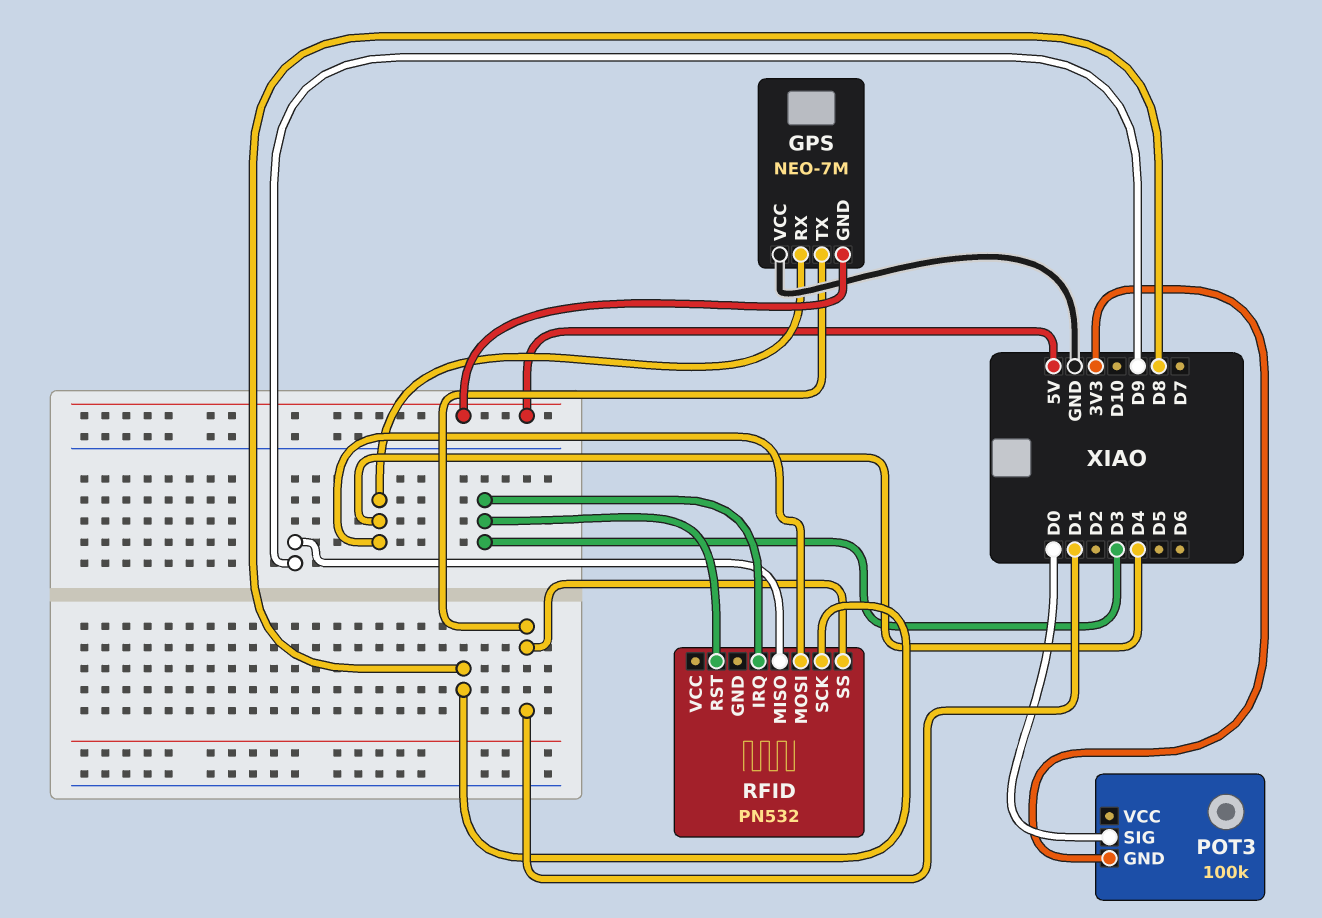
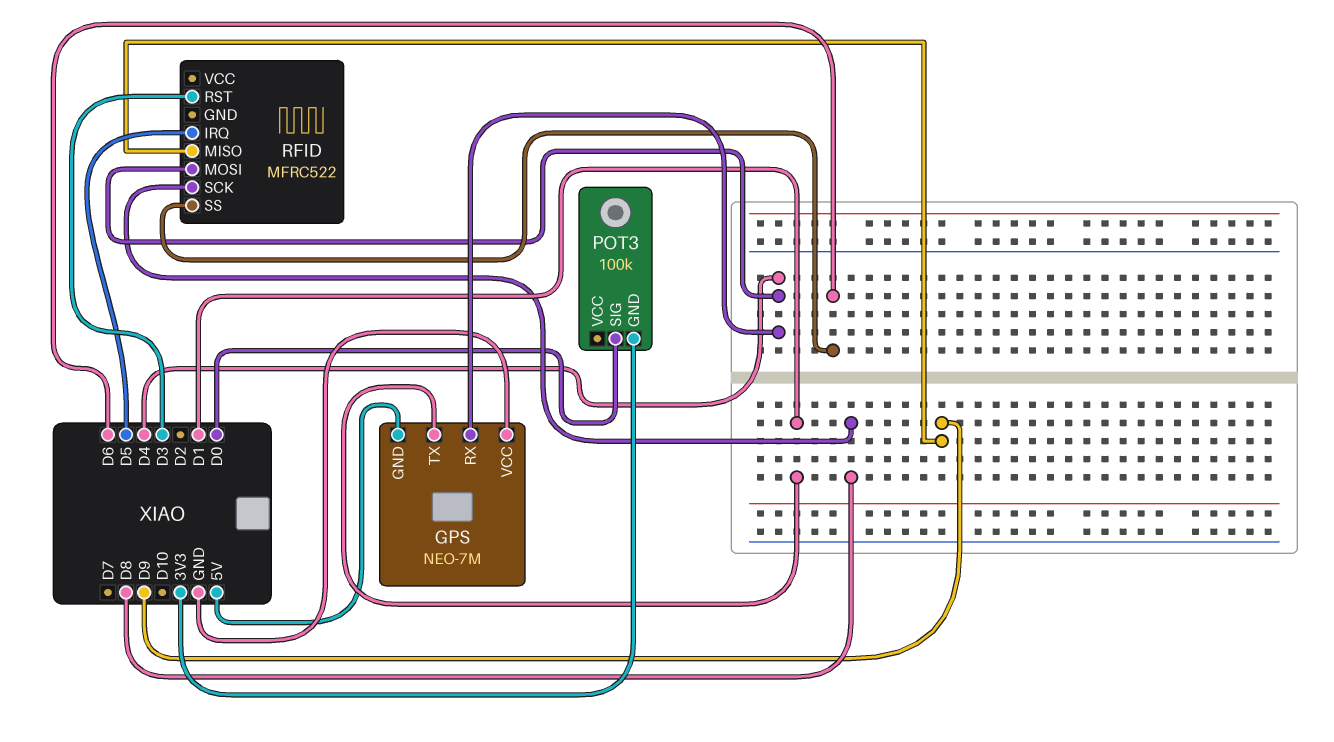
RFID: PN532 -> MFRC522
RFID pin IRQ: D3 -> D5
RFID pin SS: D1 -> D6

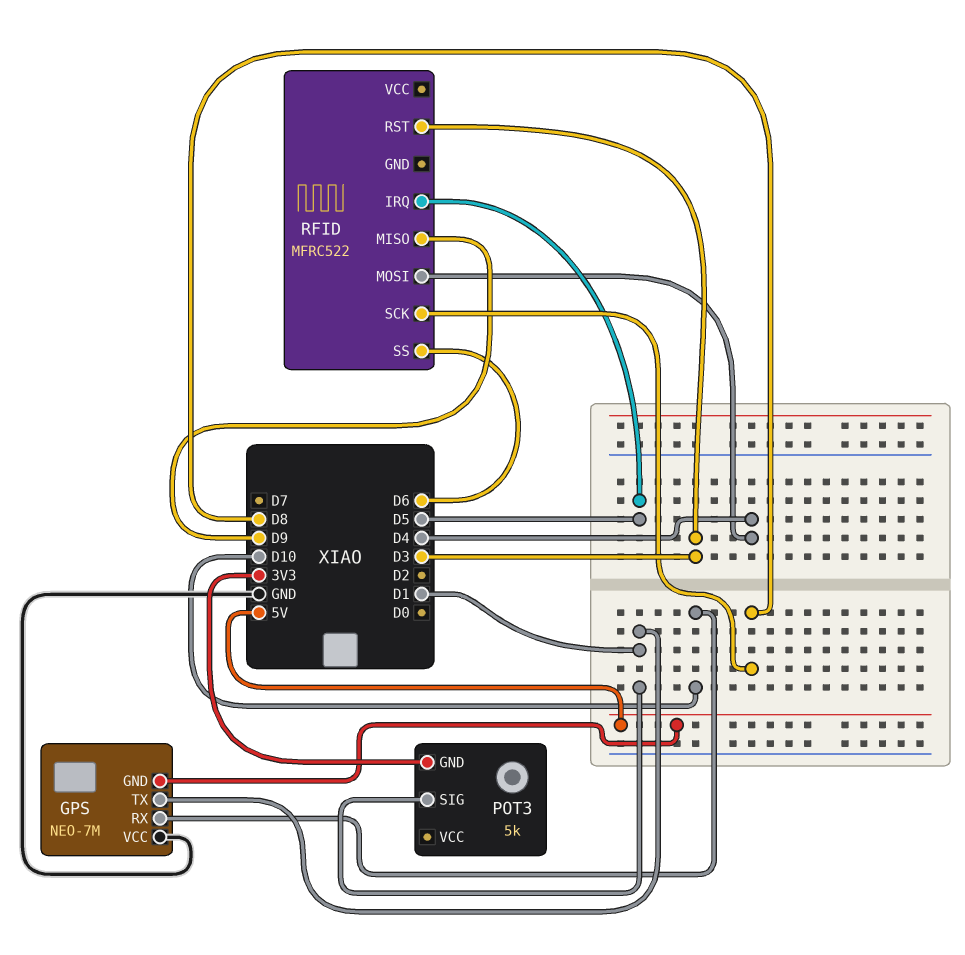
GPS pin RX: D4 -> D10
POT3: 100k -> 5k
POT3 pin SIG: D0 -> D1

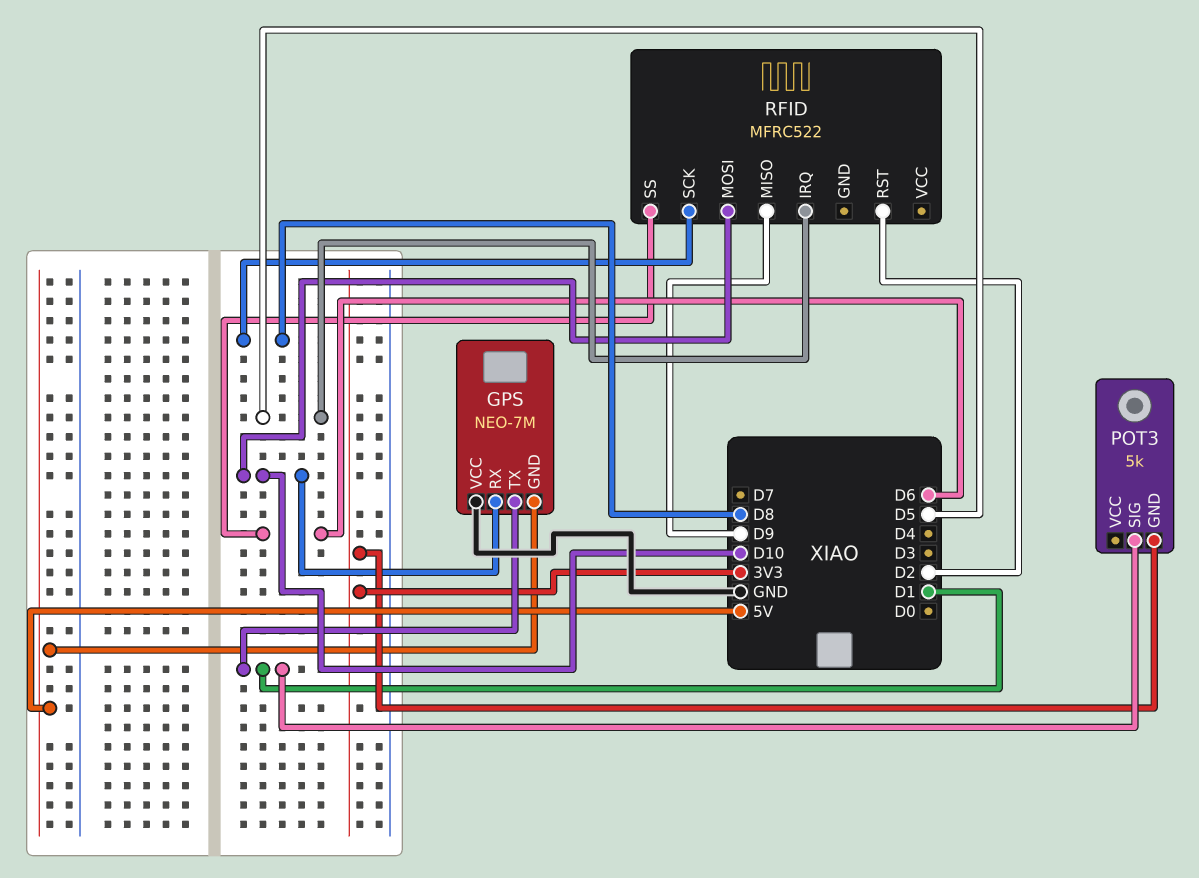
RFID pin MOSI: D4 -> D10
RFID pin RST: D3 -> D2

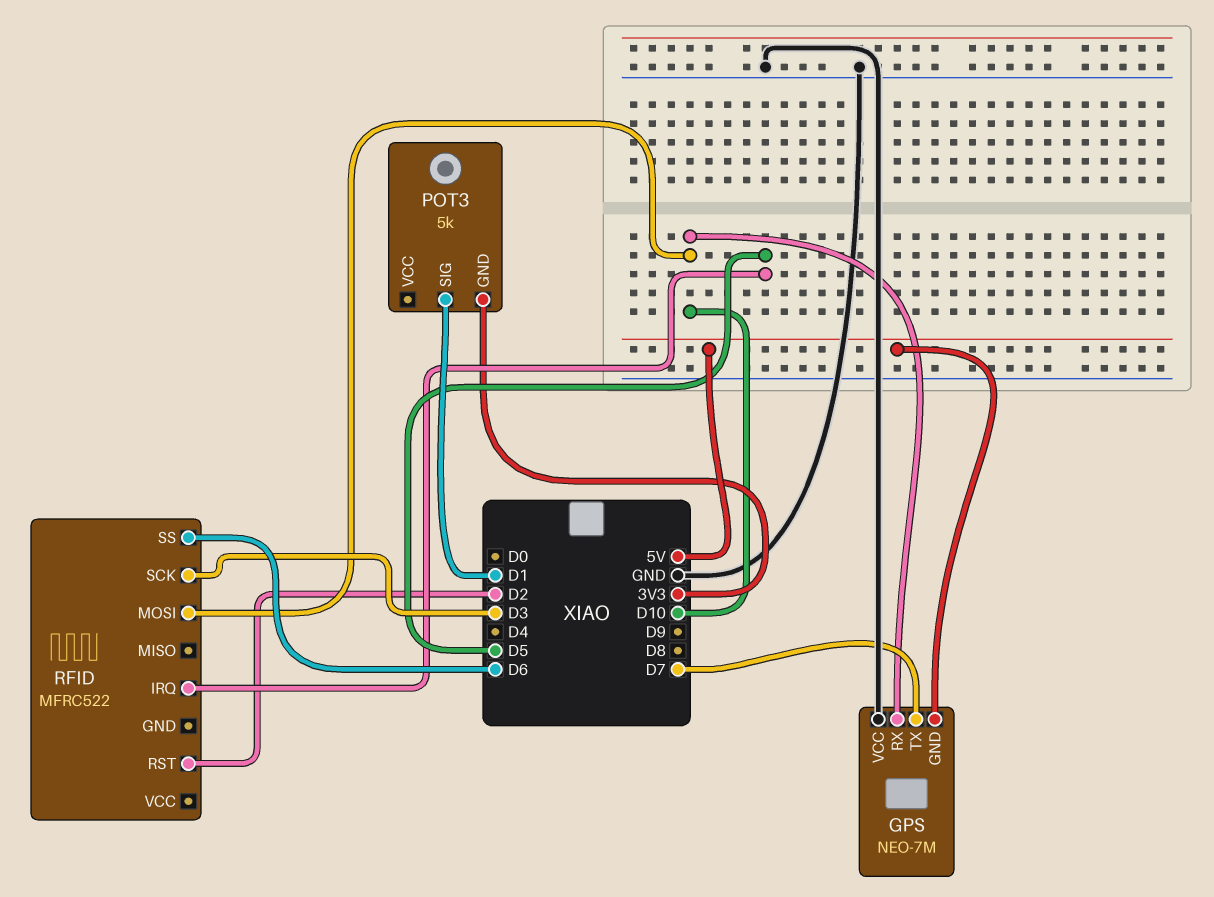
GPS pin TX: D1 -> D7
RFID pin MISO: D9 -> none
RFID pin SCK: D8 -> D3

